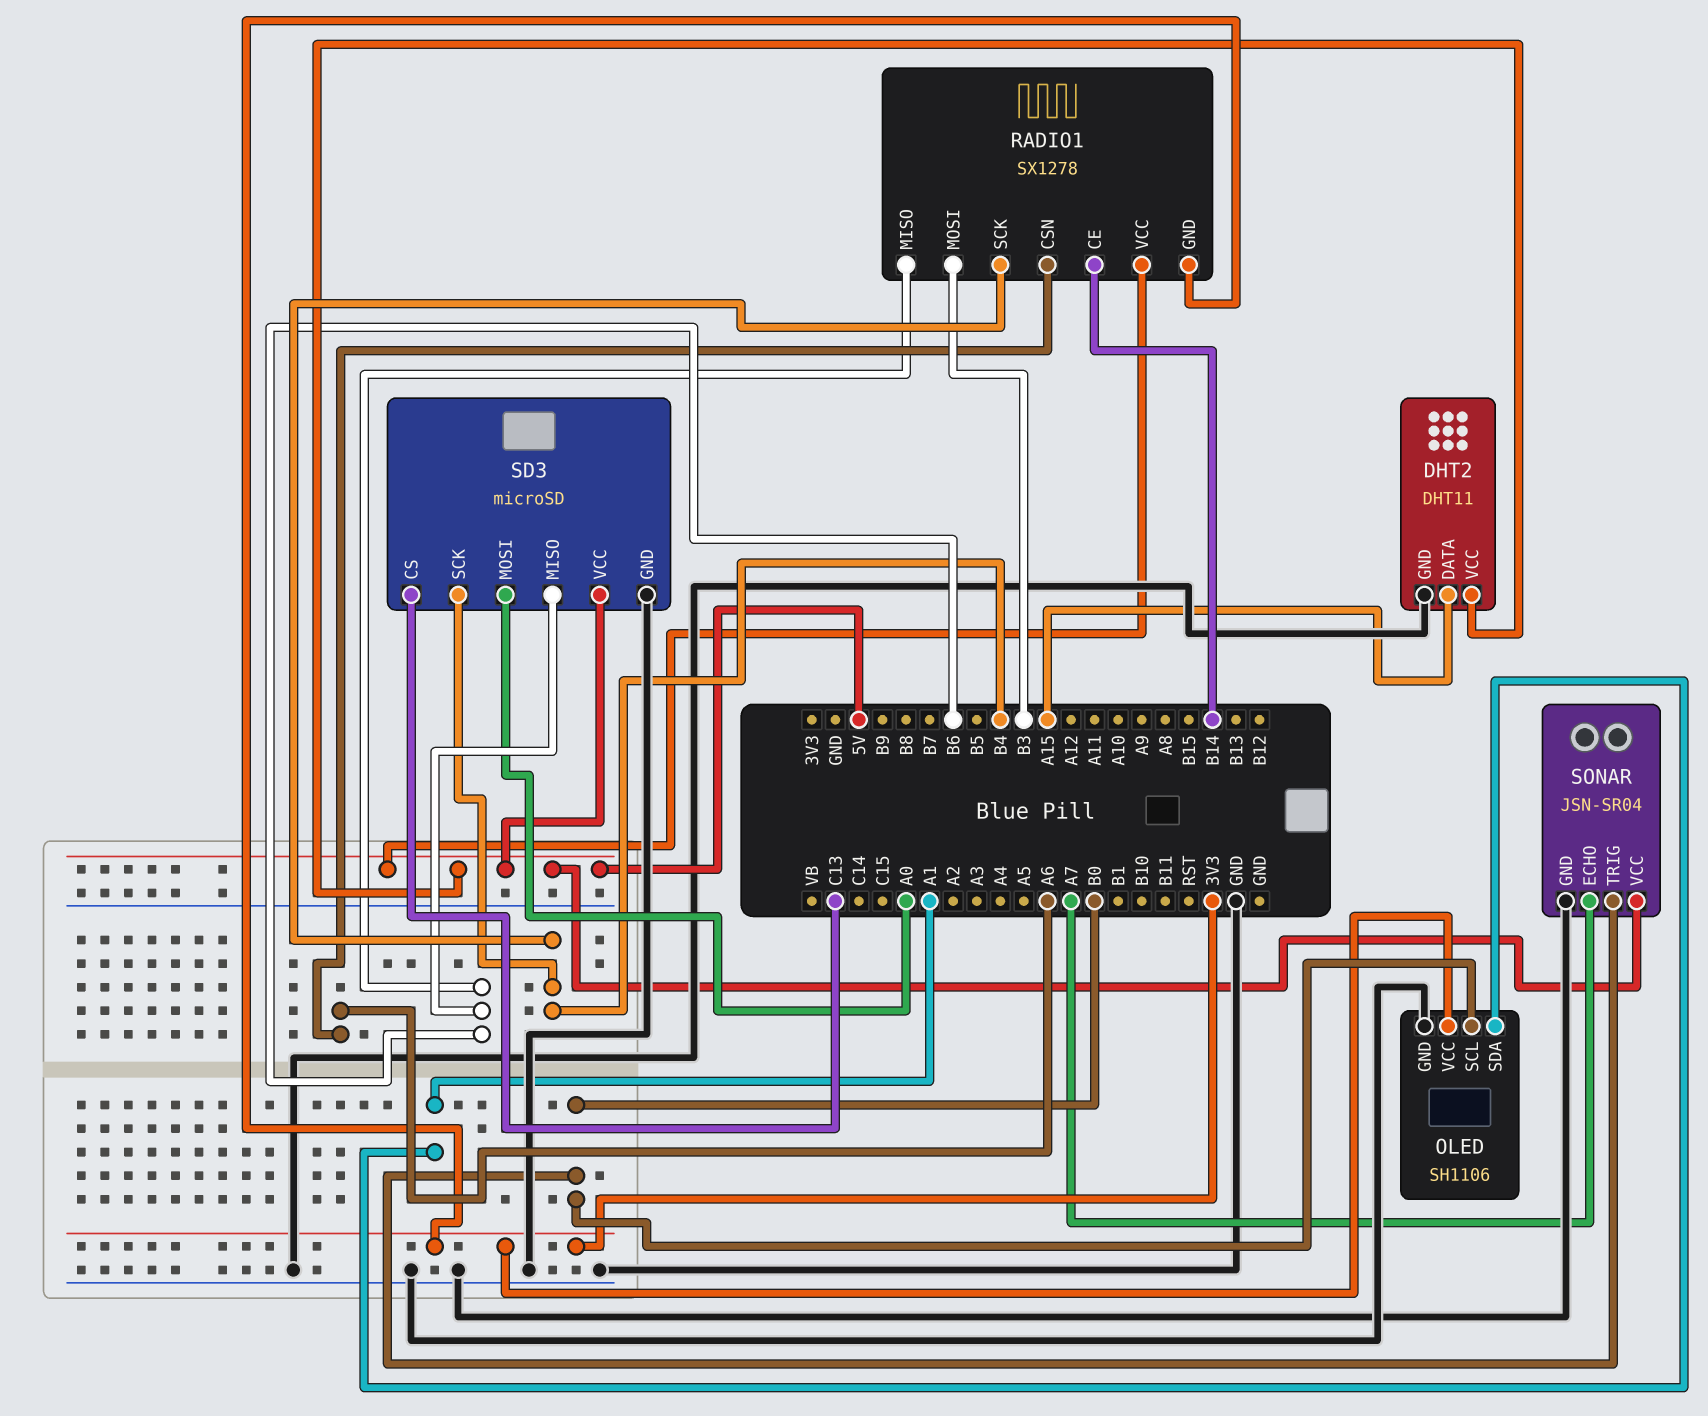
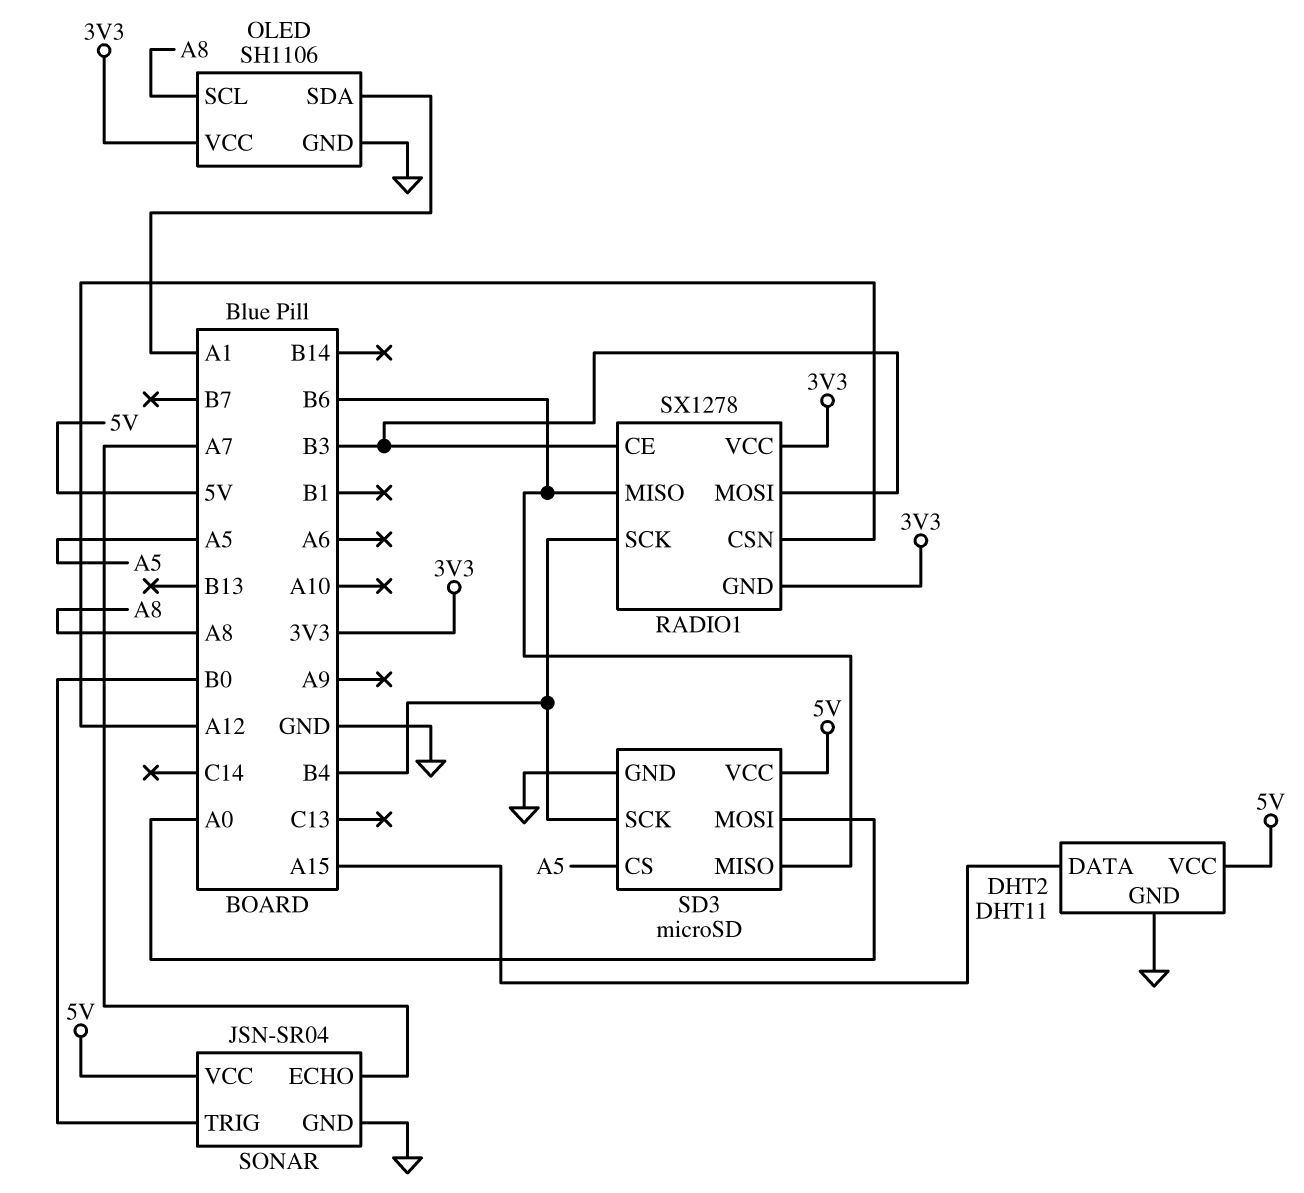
OLED pin SCL: B0 -> A8
RADIO1 pin CE: B14 -> B3
RADIO1 pin CSN: A6 -> A12
RADIO1 pin VCC: 5V -> 3V3
SD3 pin CS: C13 -> A5

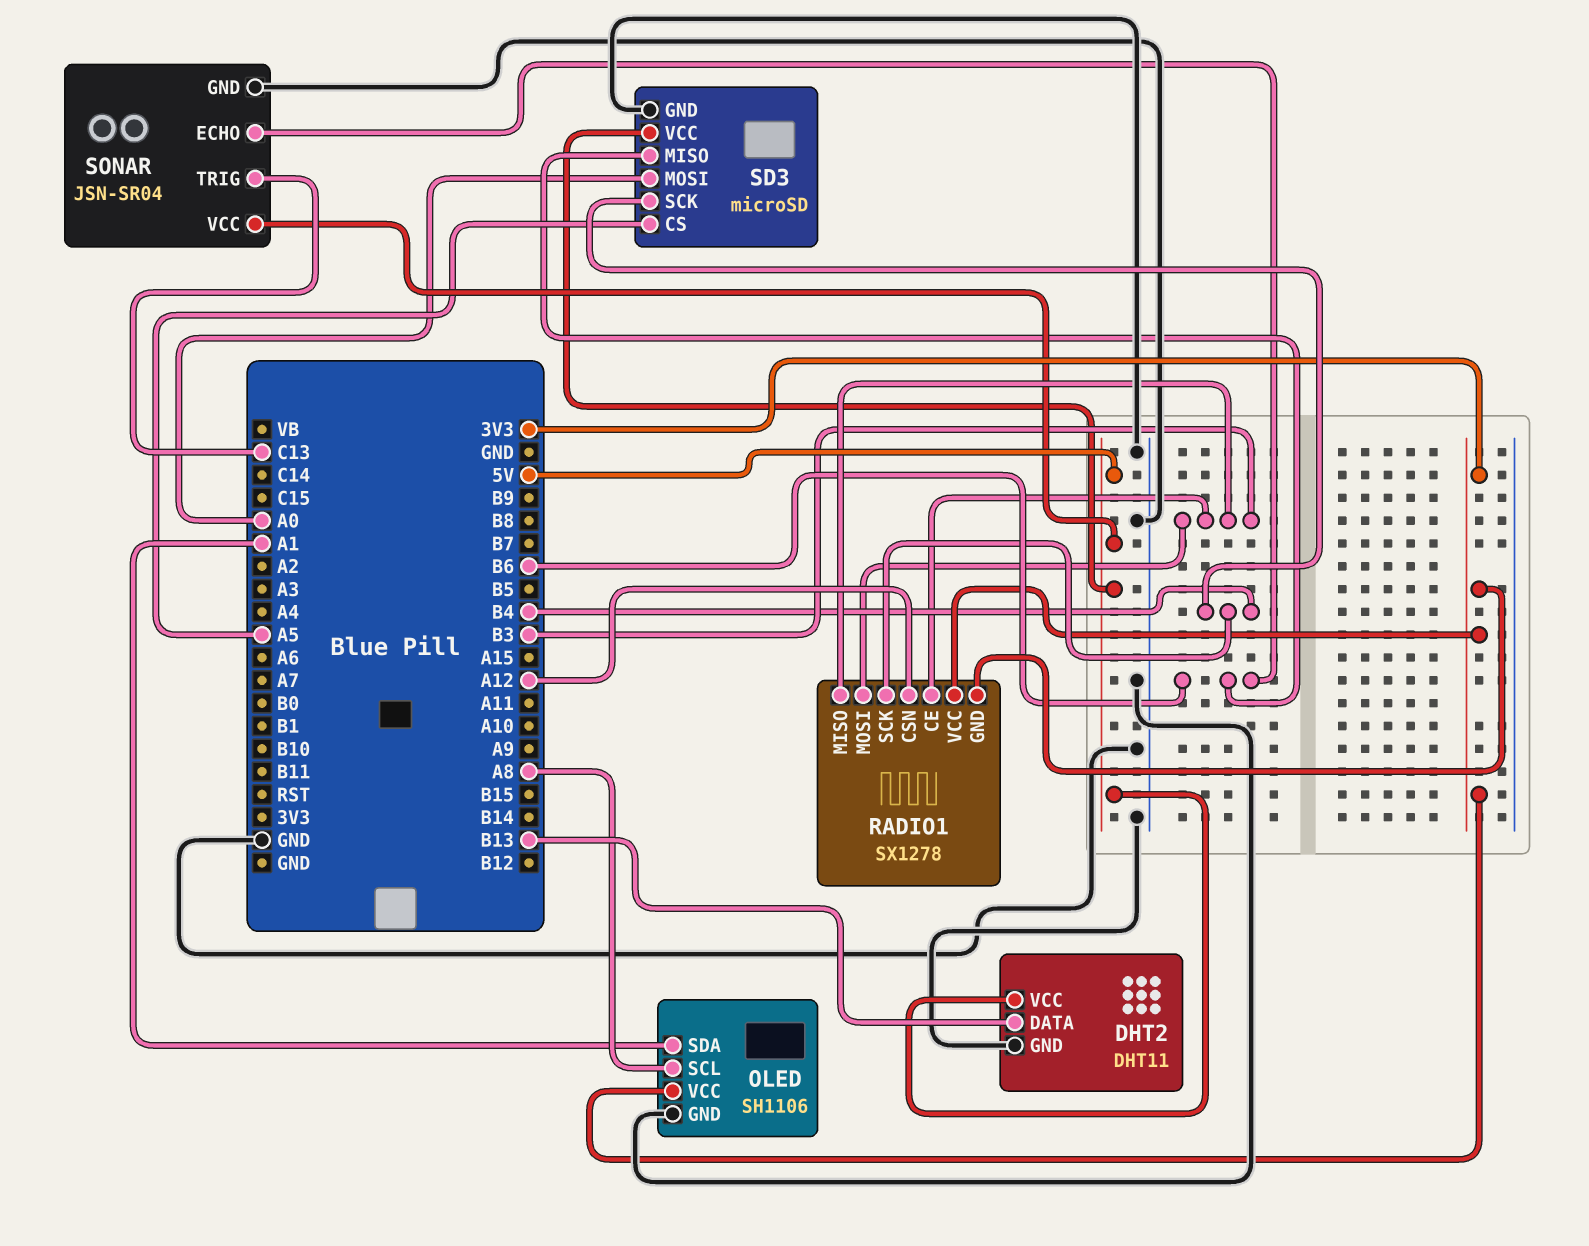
DHT2 pin DATA: A15 -> B13
RADIO1 pin MISO: B6 -> B3
SONAR pin ECHO: A7 -> B6
SONAR pin TRIG: B0 -> C13

